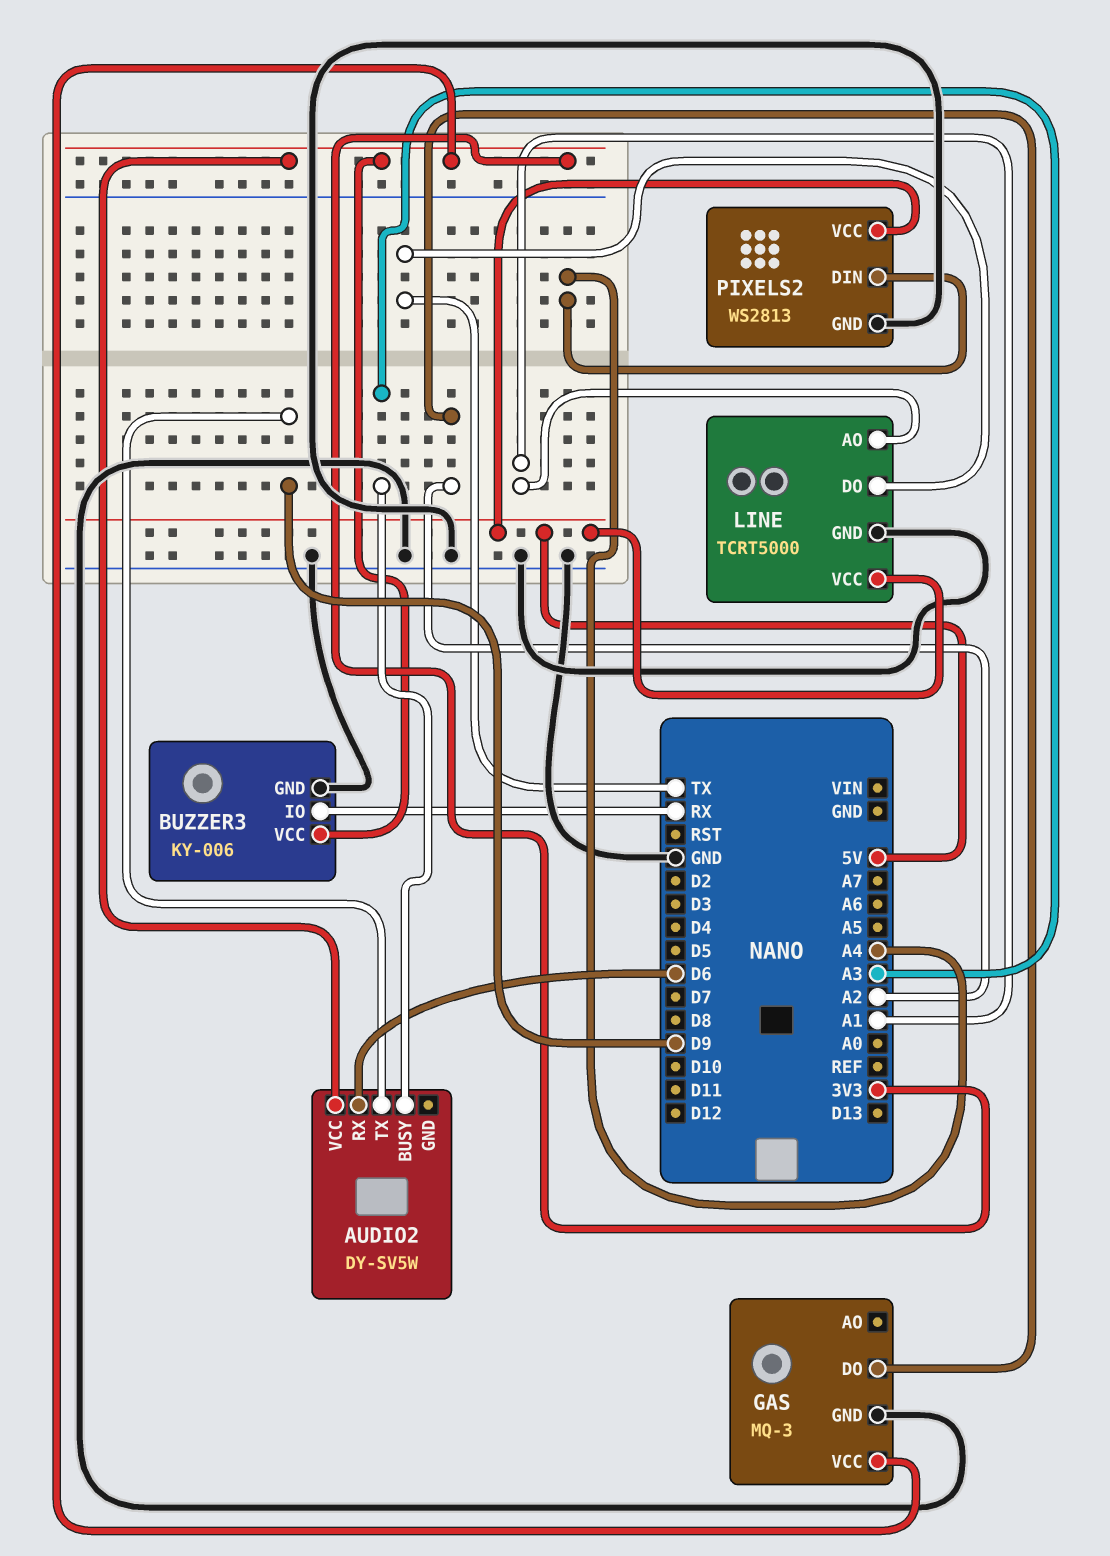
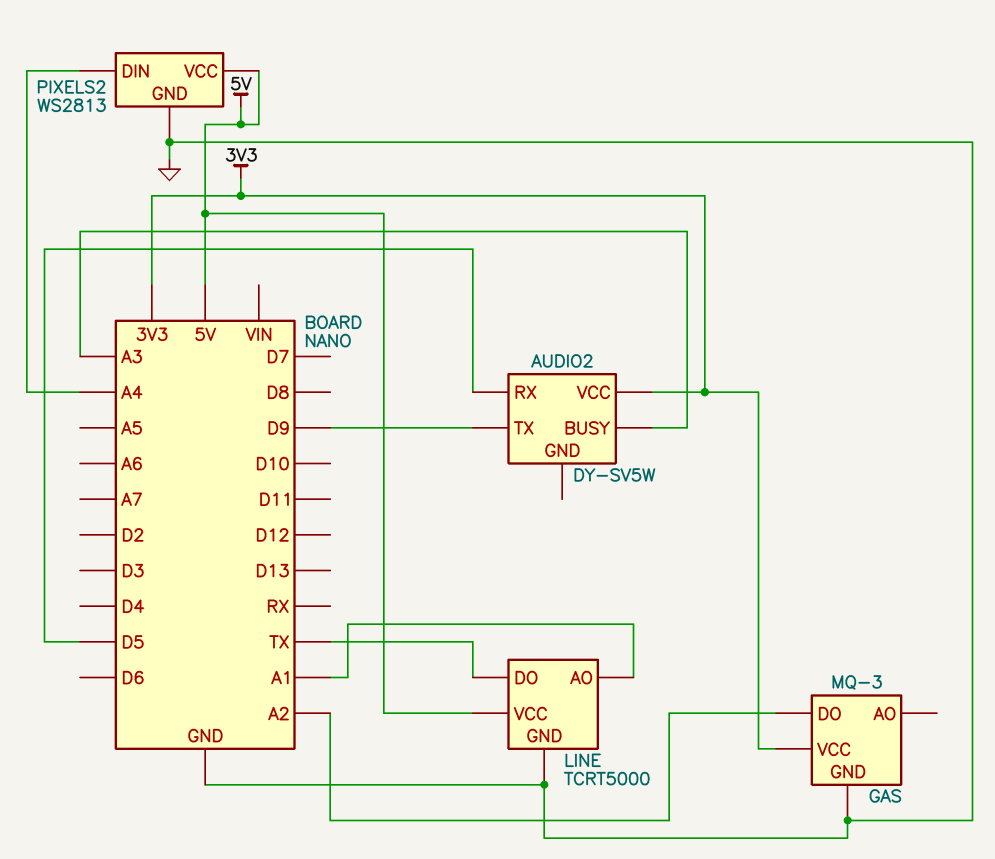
AUDIO2 pin RX: D6 -> D5
BUZZER3: KY-006 -> none
BUZZER3 pin GND: GND -> none
BUZZER3 pin IO: RX -> none
BUZZER3 pin VCC: 3V3 -> none

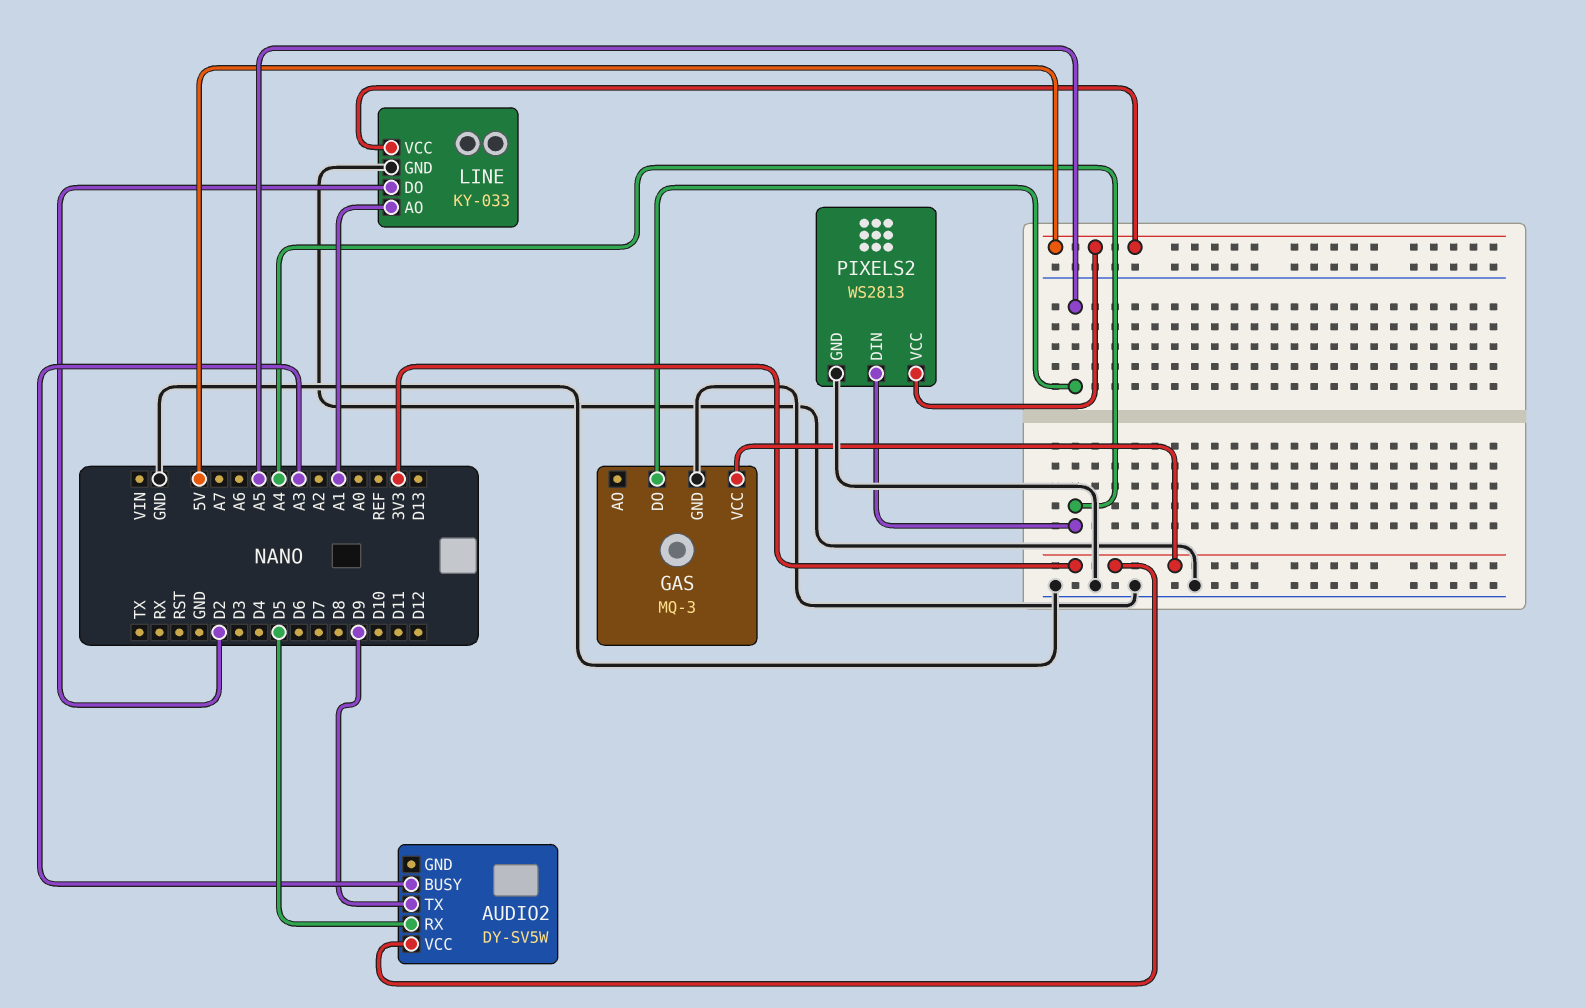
GAS pin DO: A2 -> A5
LINE: TCRT5000 -> KY-033
LINE pin DO: TX -> D2

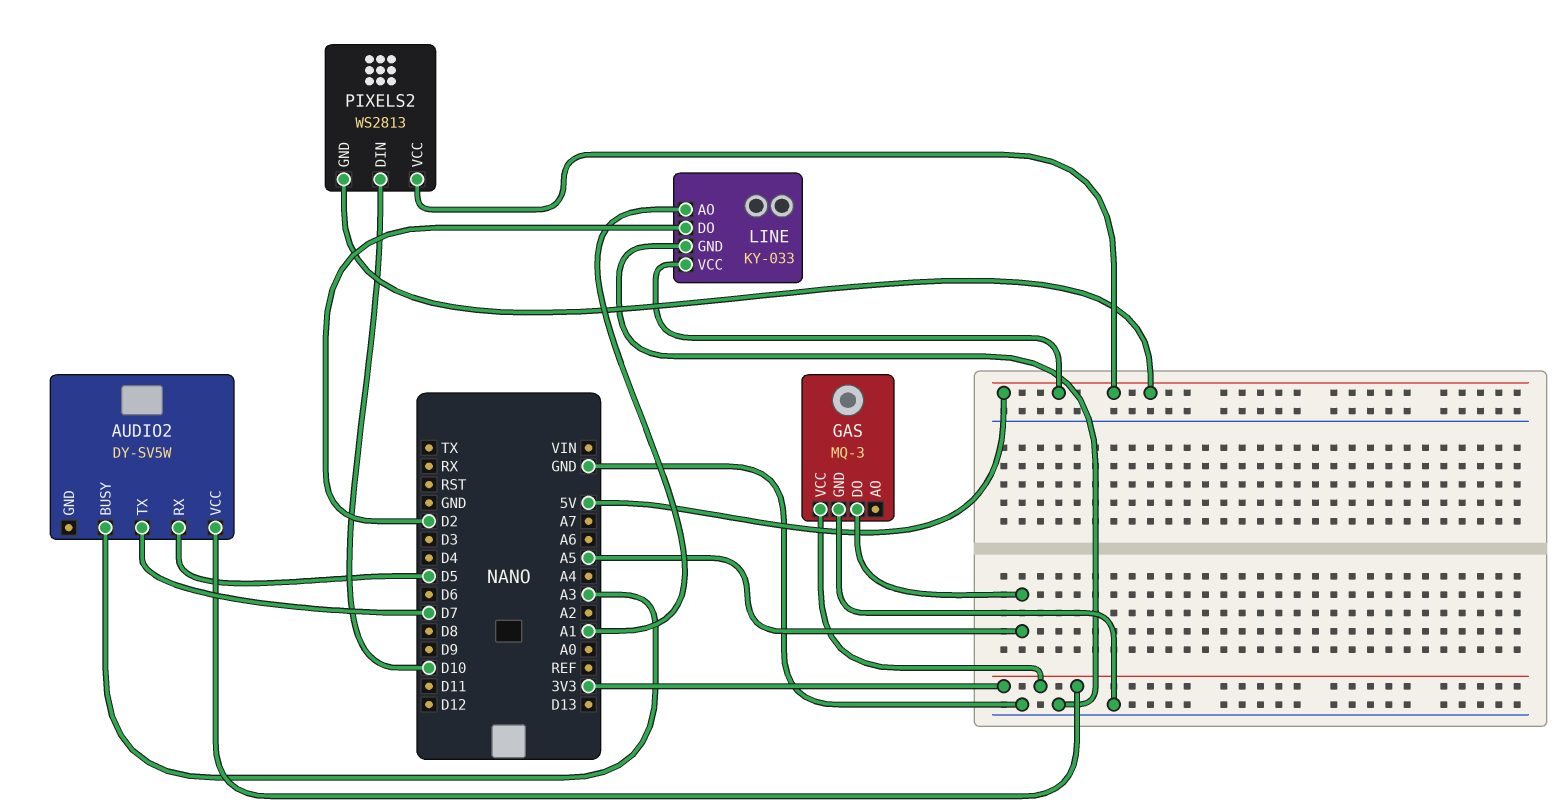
AUDIO2 pin TX: D9 -> D7
PIXELS2 pin DIN: A4 -> D10
PIXELS2 pin GND: GND -> 5V

